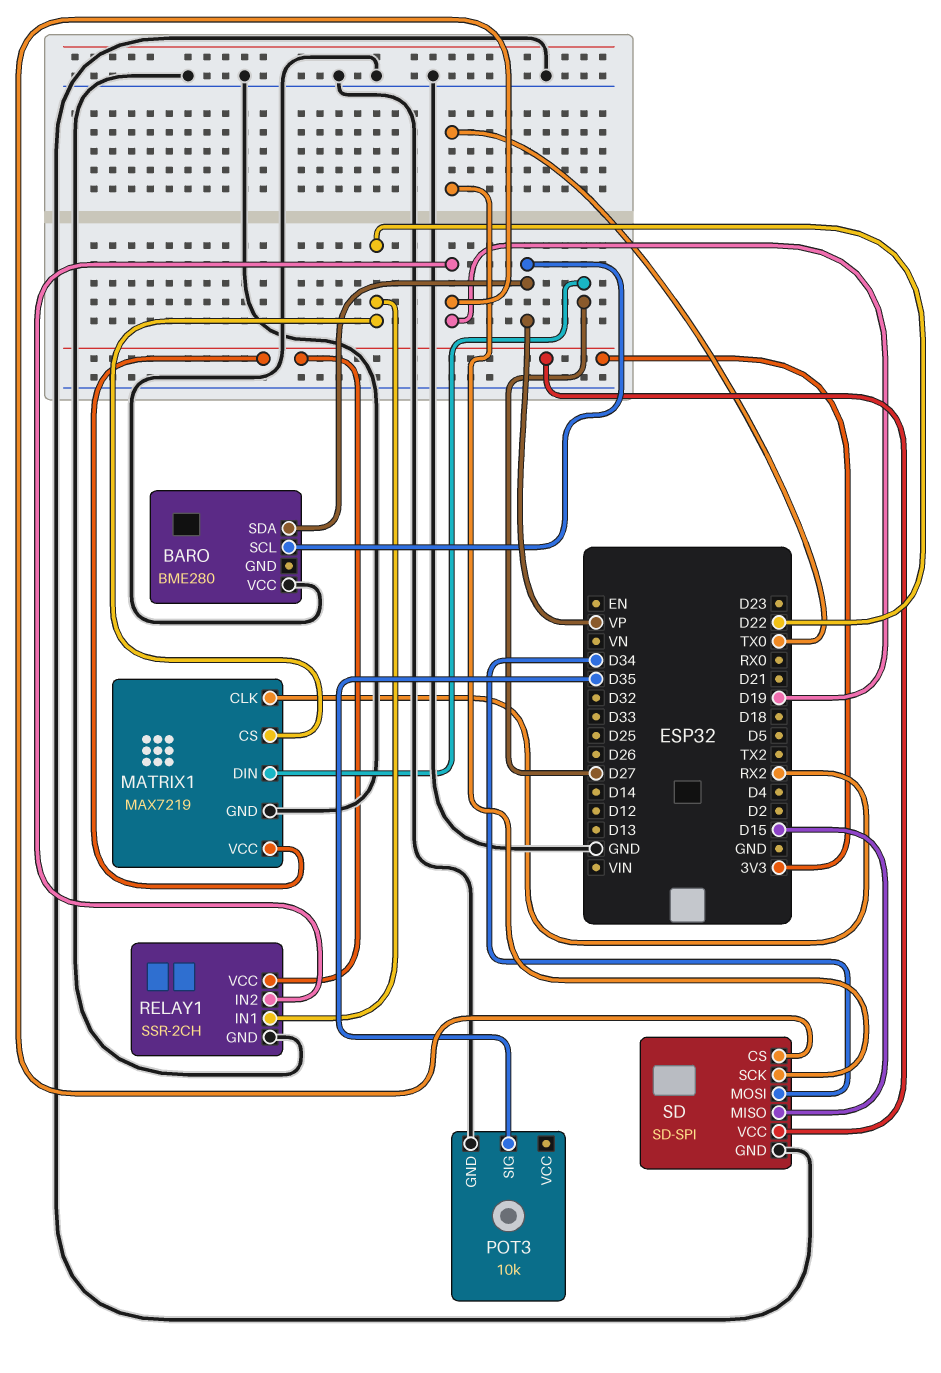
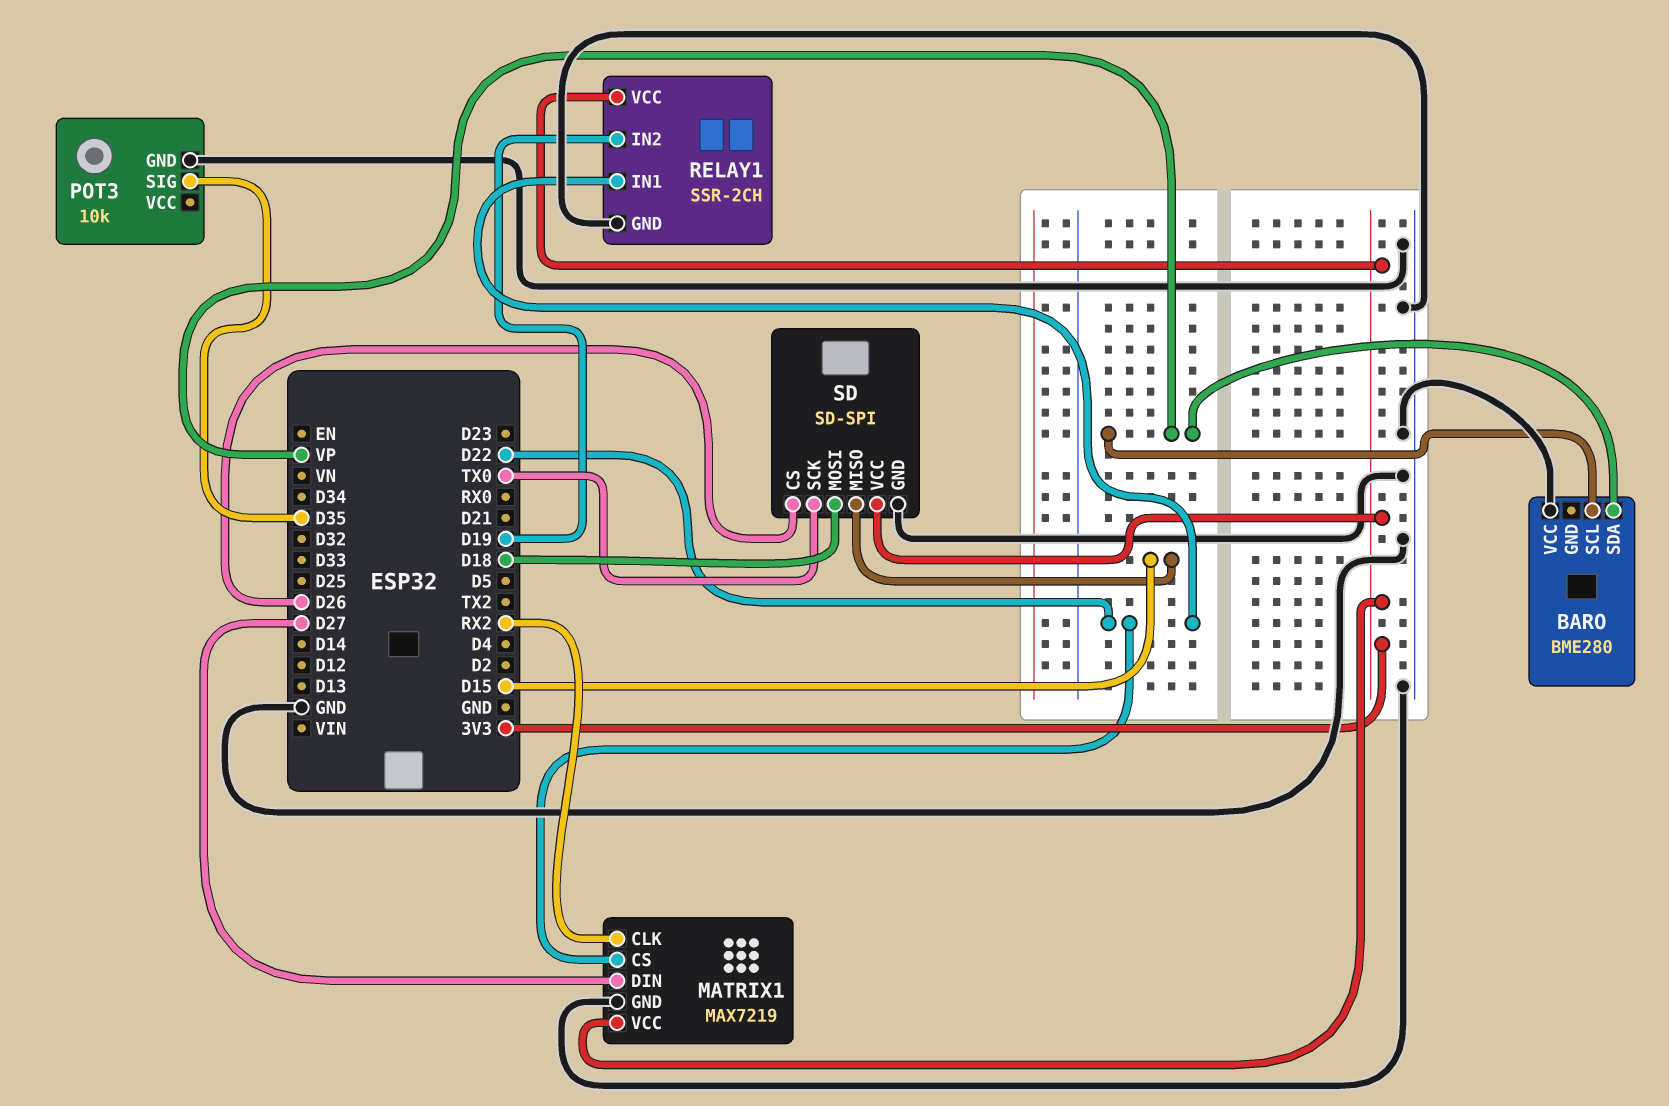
SD pin CS: D19 -> D26
SD pin MOSI: D34 -> D18

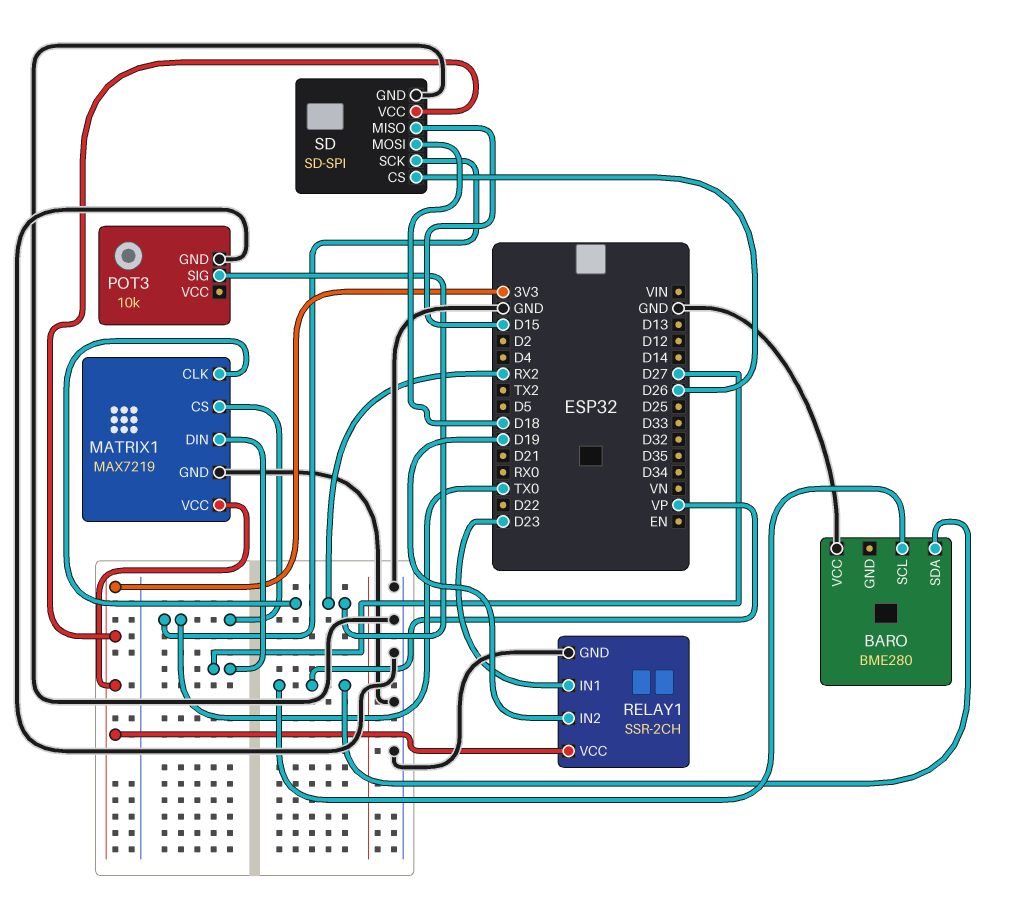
MATRIX1 pin CS: D22 -> TX0
POT3 pin SIG: D35 -> RX2
RELAY1 pin IN1: D22 -> D23

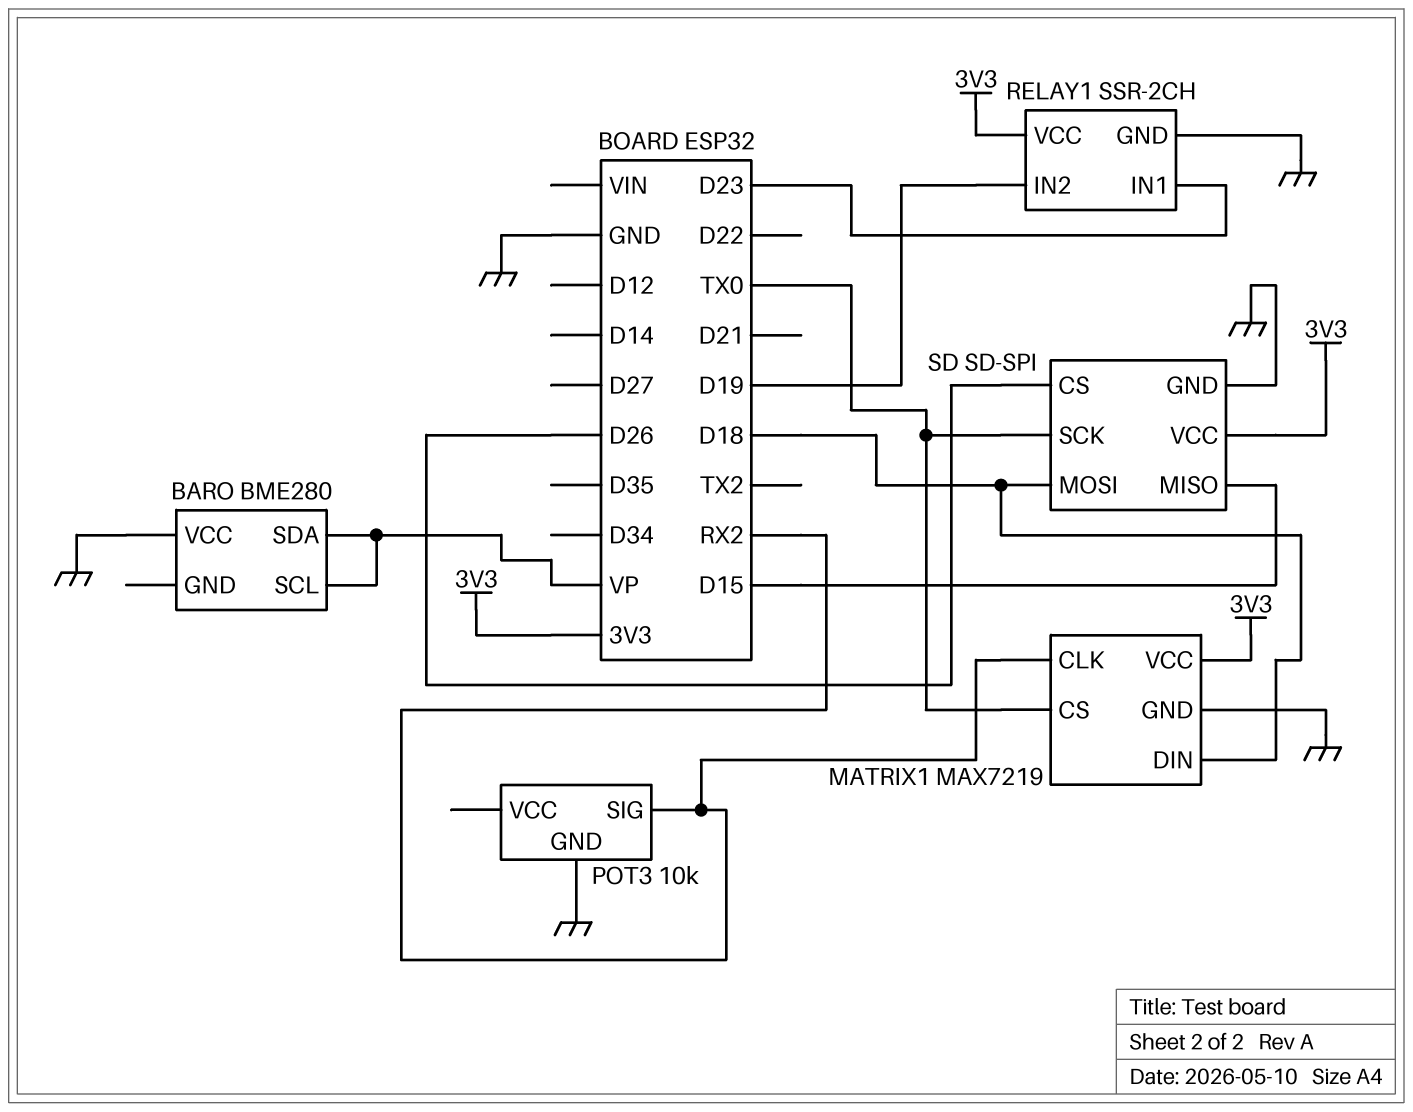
MATRIX1 pin DIN: D27 -> D18

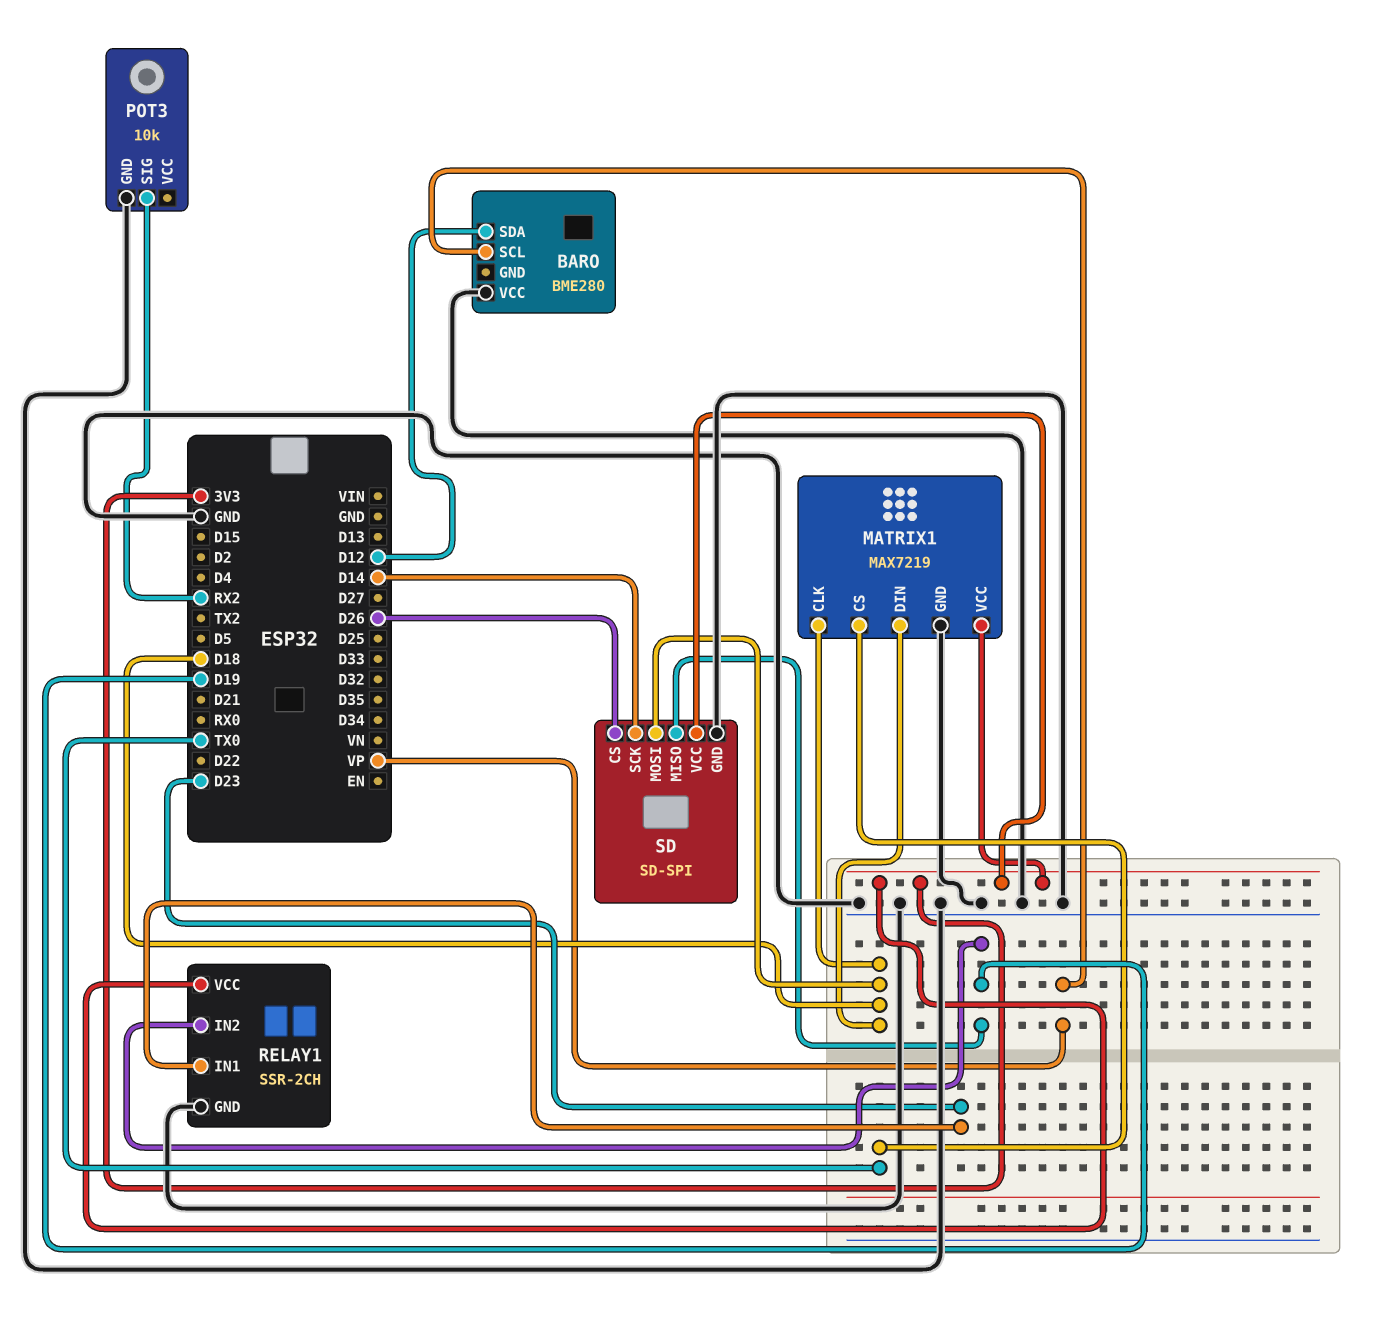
BARO pin SDA: VP -> D12
MATRIX1 pin CLK: RX2 -> D18
SD pin MISO: D15 -> D19
SD pin SCK: TX0 -> D14

